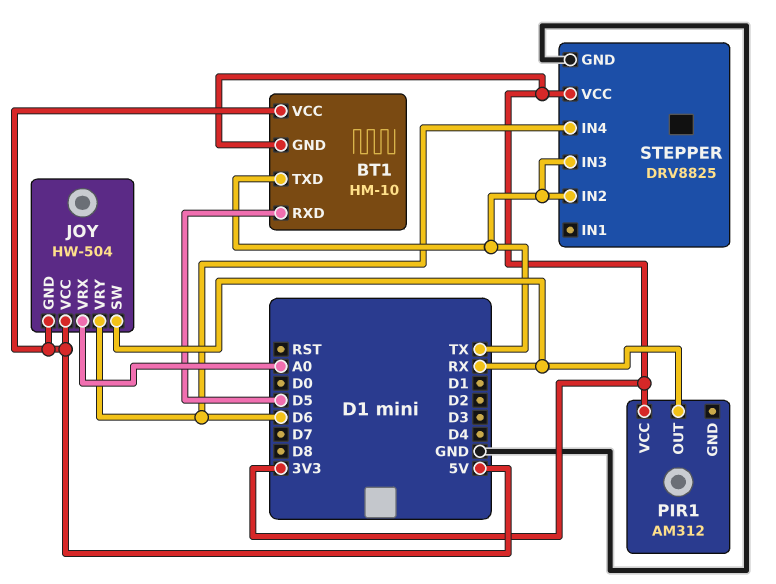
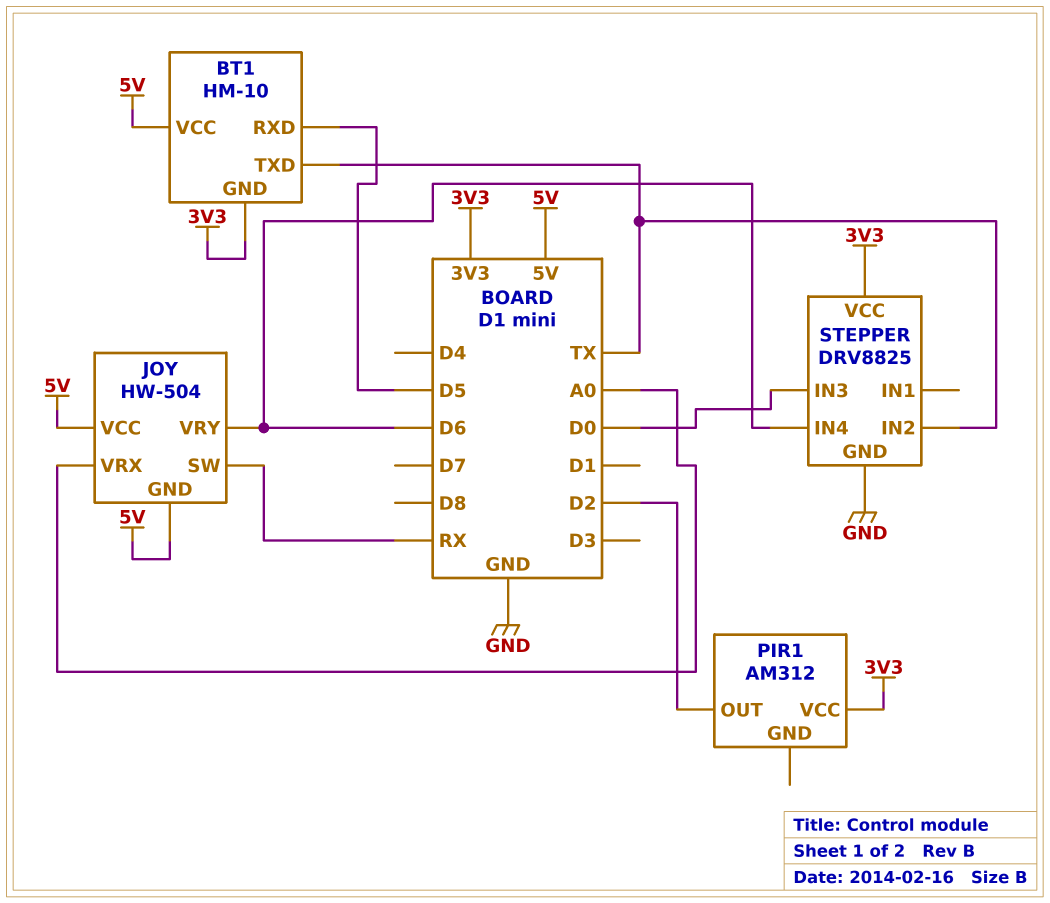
PIR1 pin OUT: RX -> D2
STEPPER pin IN3: TX -> D0

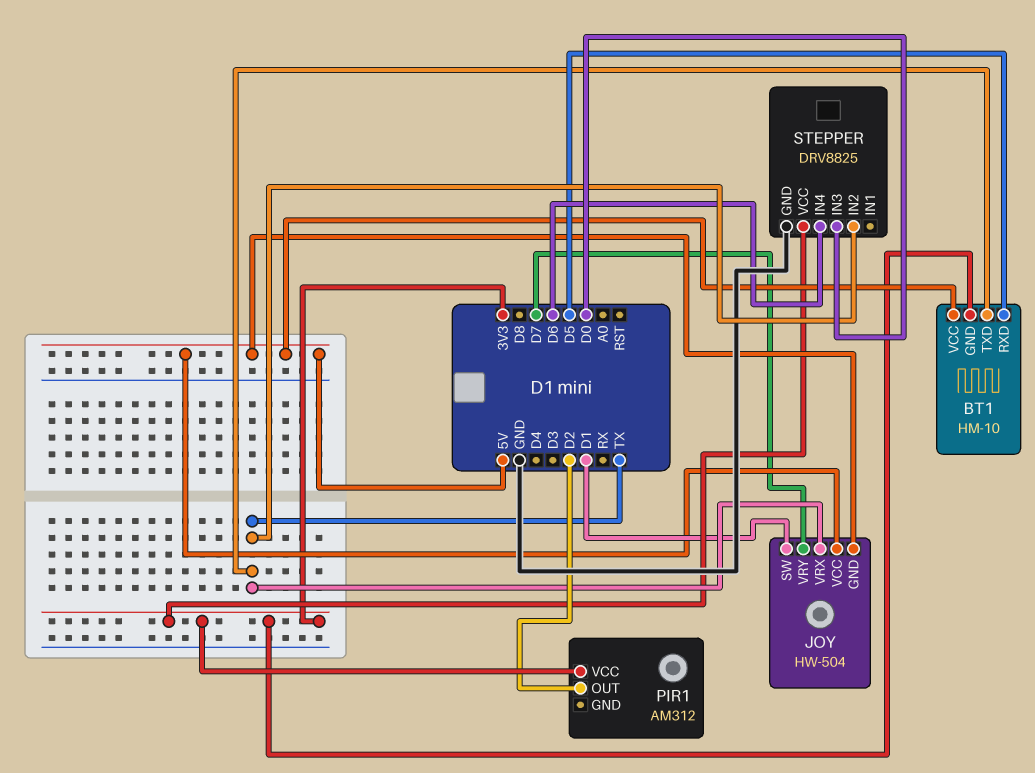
JOY pin SW: RX -> D1
JOY pin VRX: A0 -> TX
JOY pin VRY: D6 -> D7

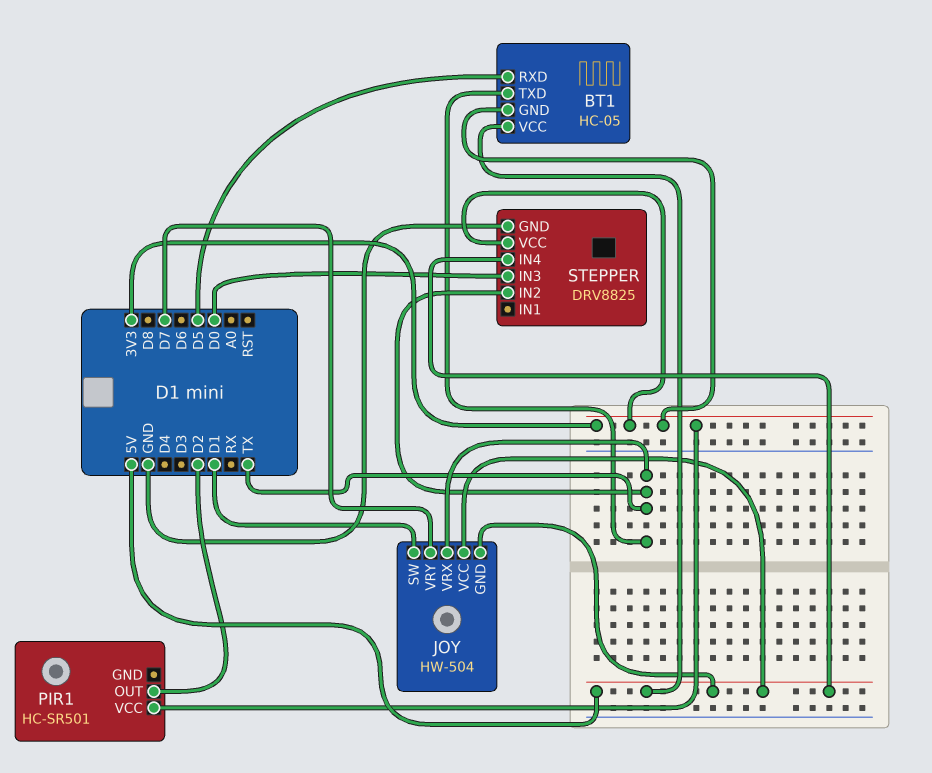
BT1: HM-10 -> HC-05
PIR1: AM312 -> HC-SR501
STEPPER pin IN4: D6 -> 5V

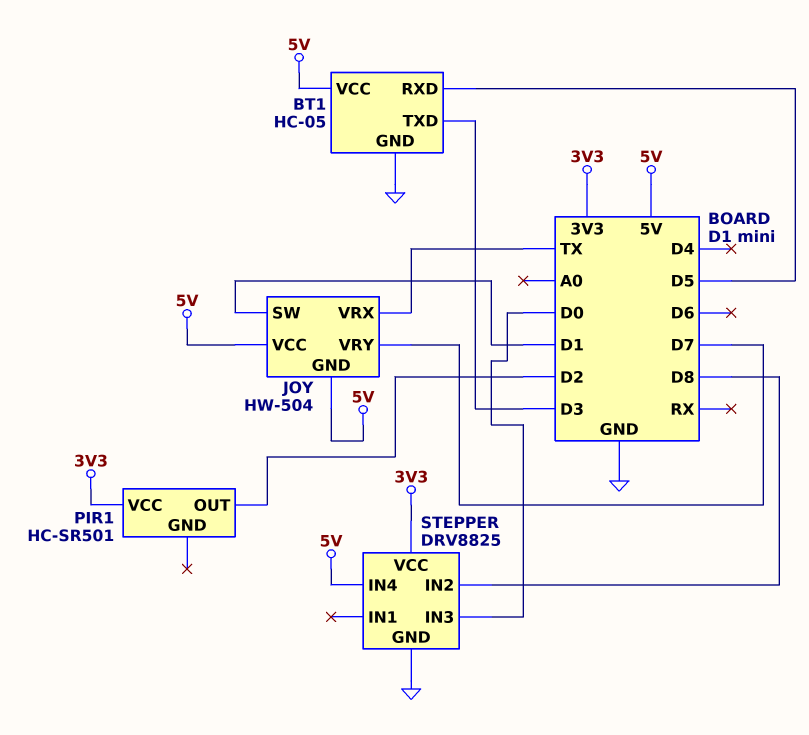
BT1 pin GND: 3V3 -> GND
BT1 pin TXD: TX -> D3
STEPPER pin IN2: TX -> D8

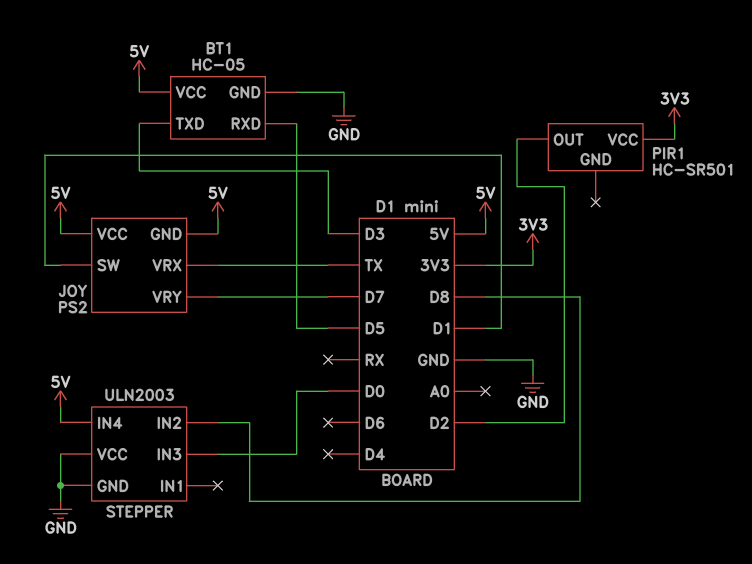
JOY: HW-504 -> PS2
STEPPER: DRV8825 -> ULN2003
STEPPER pin VCC: 3V3 -> GND

